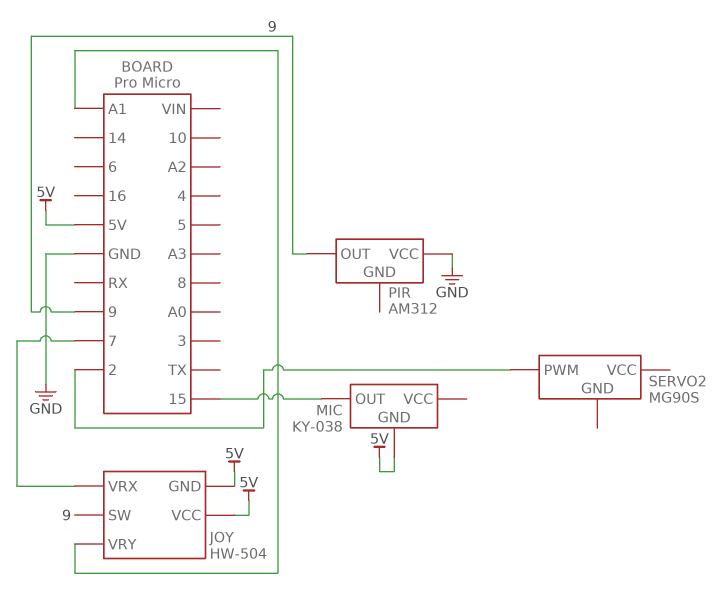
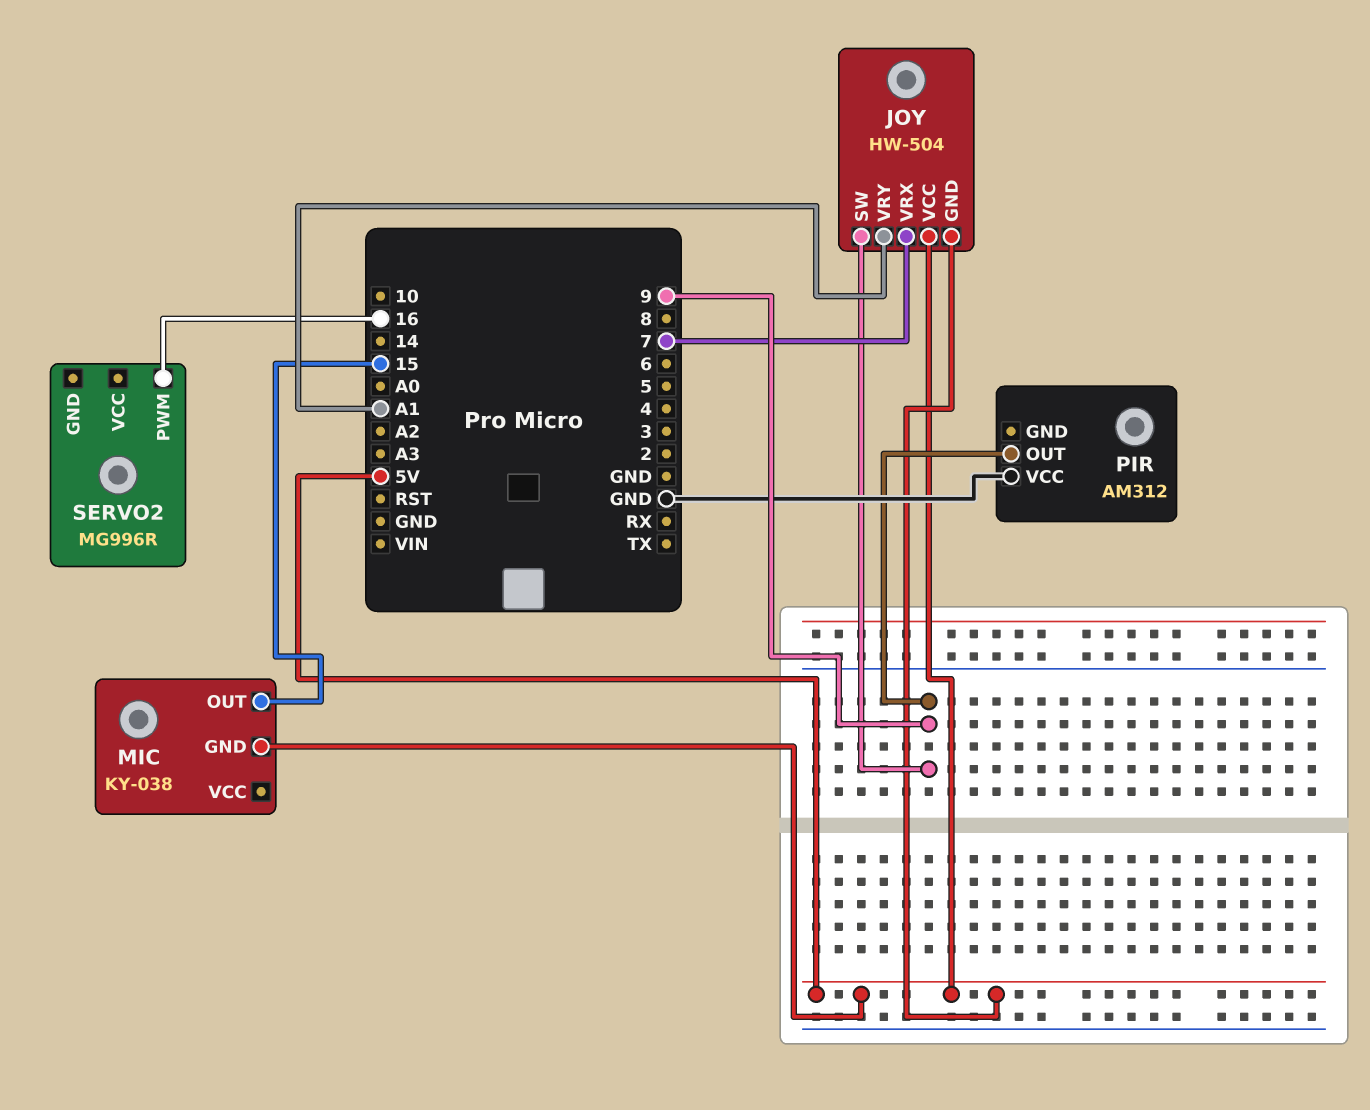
SERVO2: MG90S -> MG996R
SERVO2 pin PWM: 2 -> 16

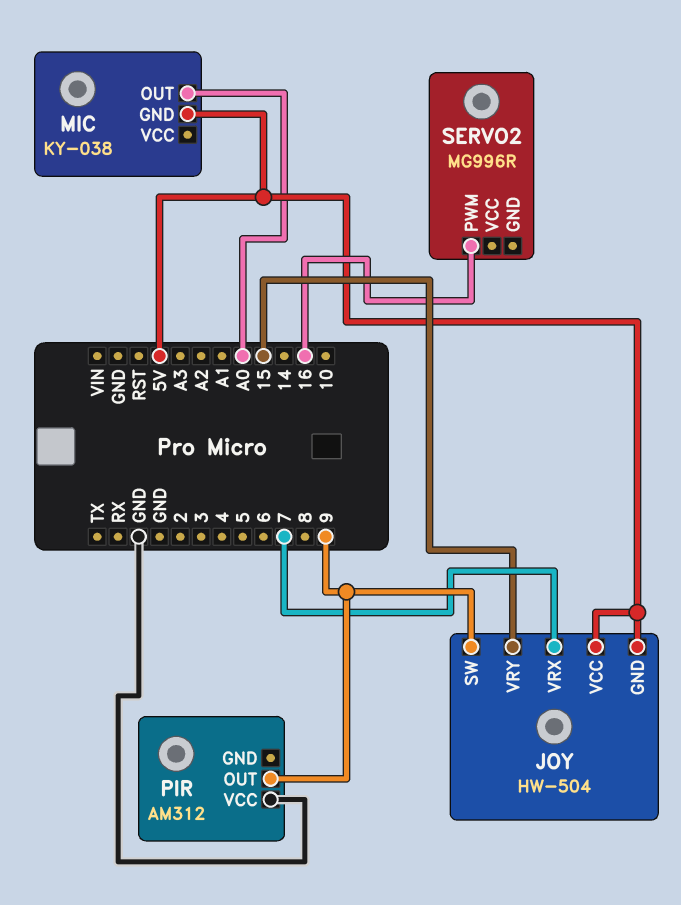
JOY pin VRY: A1 -> 15
MIC pin OUT: 15 -> A0

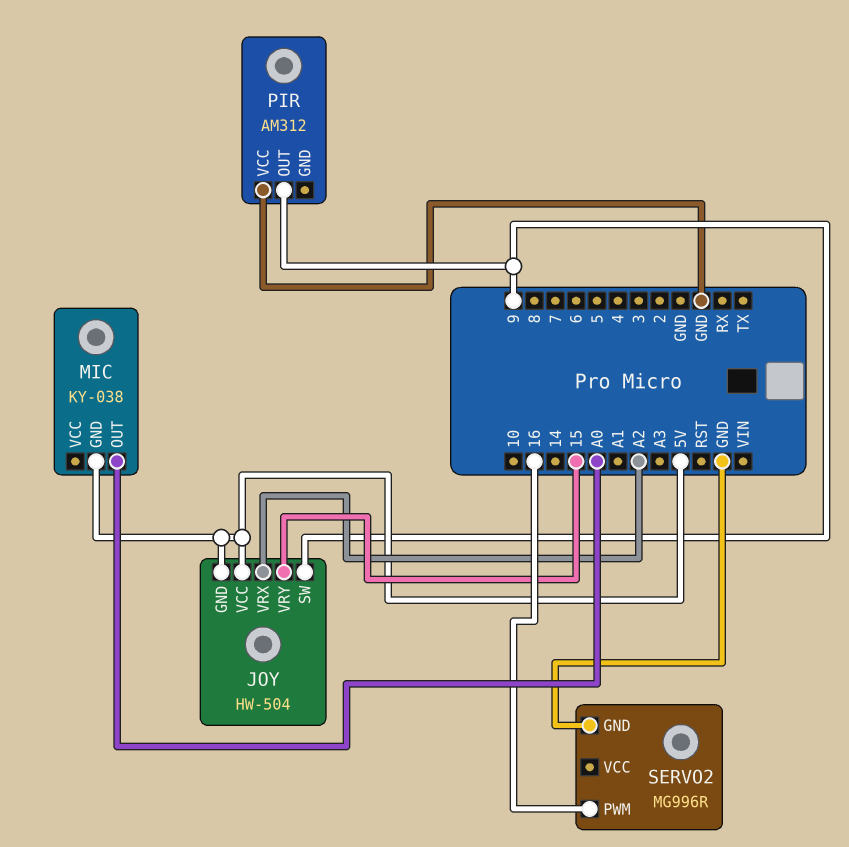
JOY pin VRX: 7 -> A2
SERVO2 pin GND: none -> GND

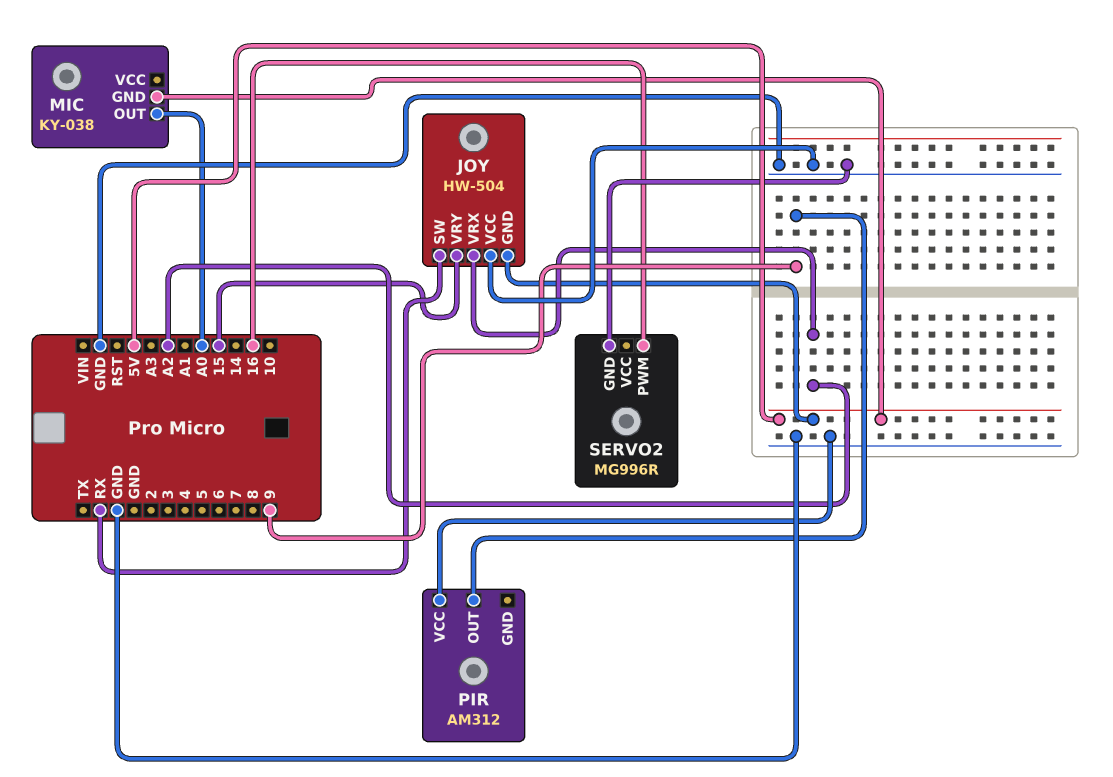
JOY pin SW: 9 -> RX
JOY pin VCC: 5V -> GND

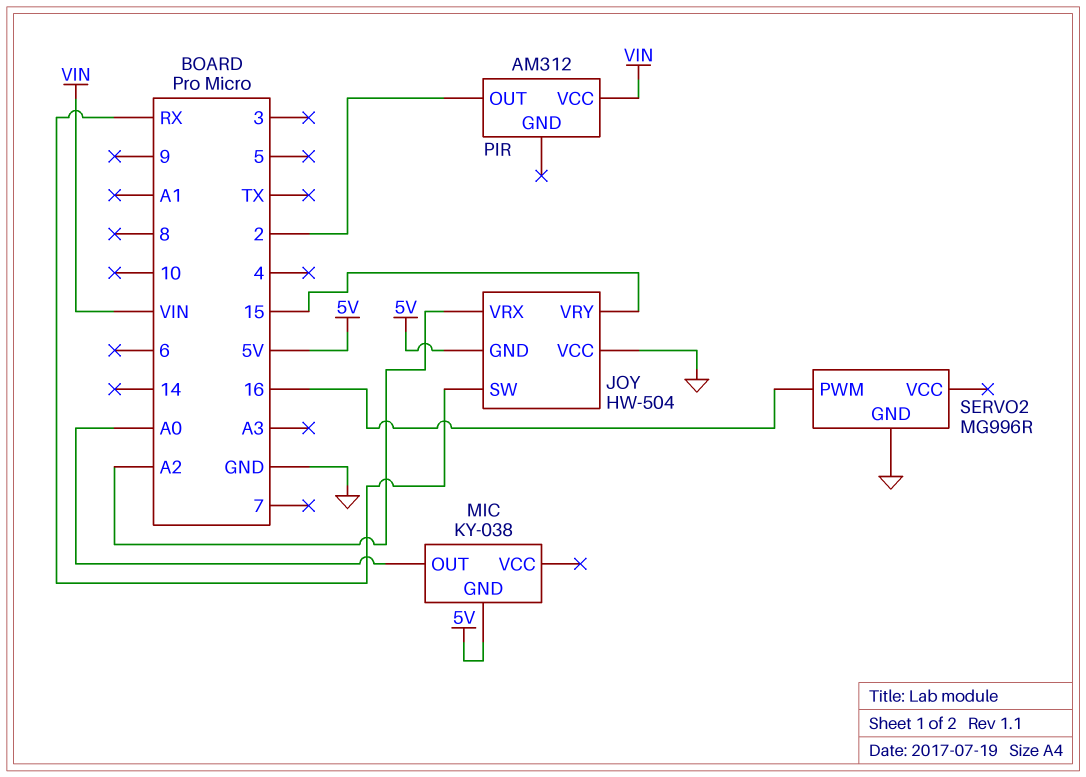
PIR pin OUT: 9 -> 2
PIR pin VCC: GND -> VIN

